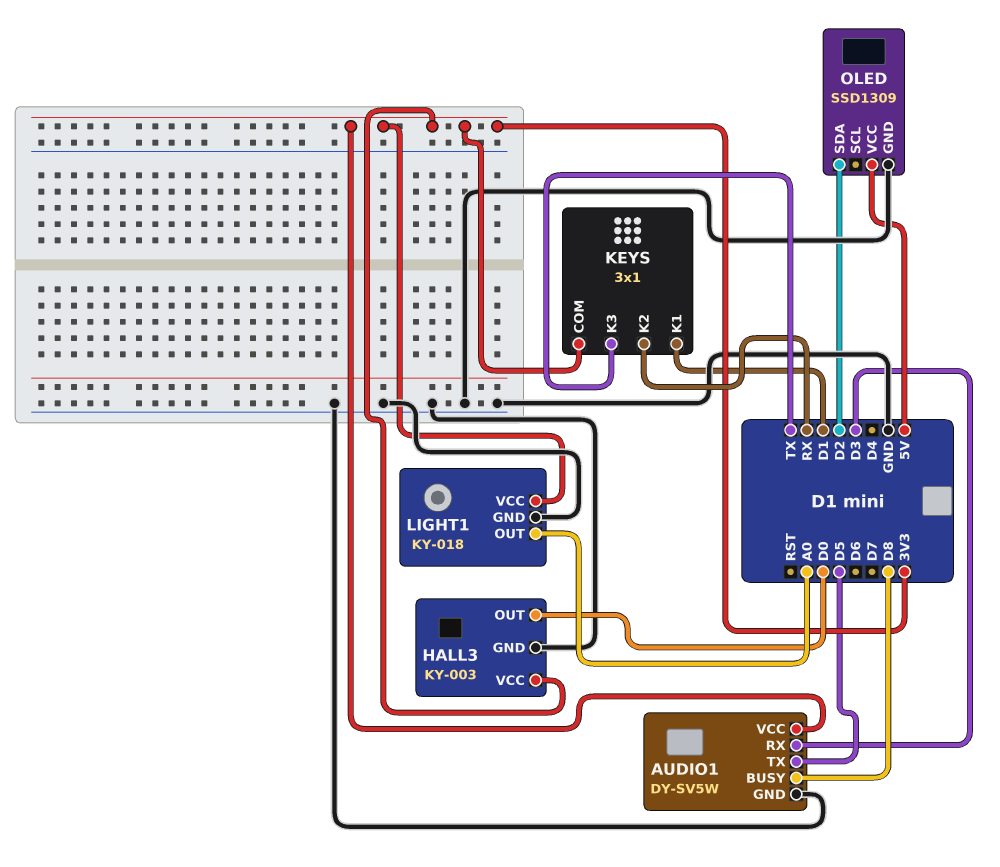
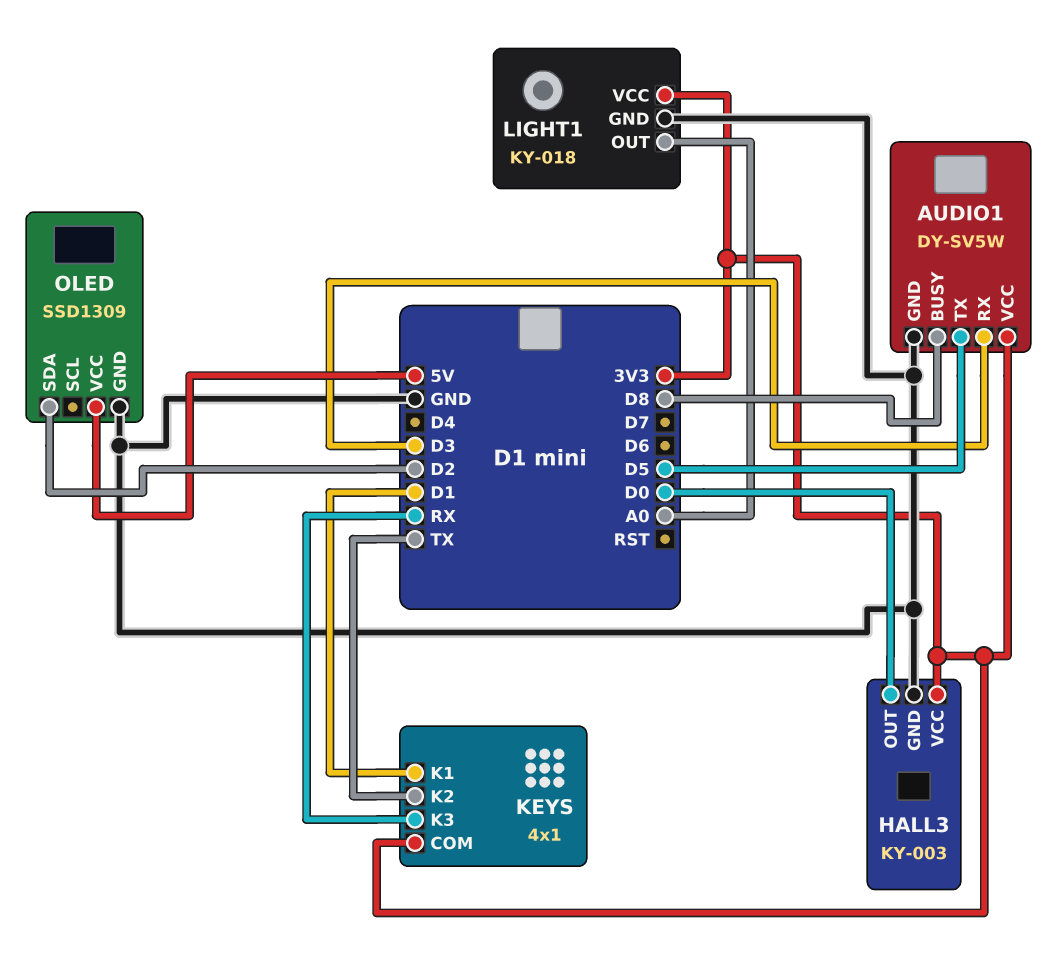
KEYS: 3x1 -> 4x1
KEYS pin K2: RX -> TX
KEYS pin K3: TX -> RX

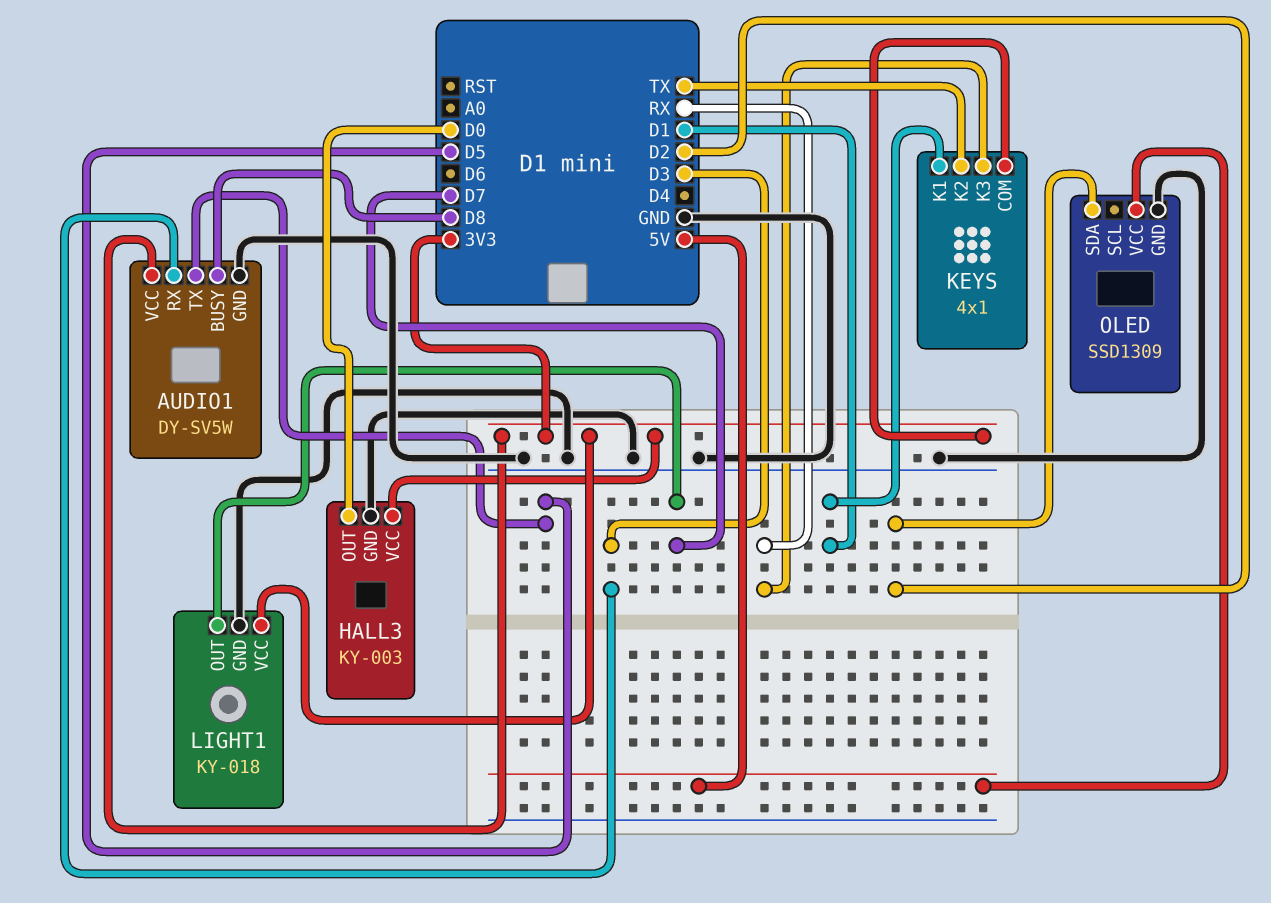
LIGHT1 pin OUT: A0 -> D7

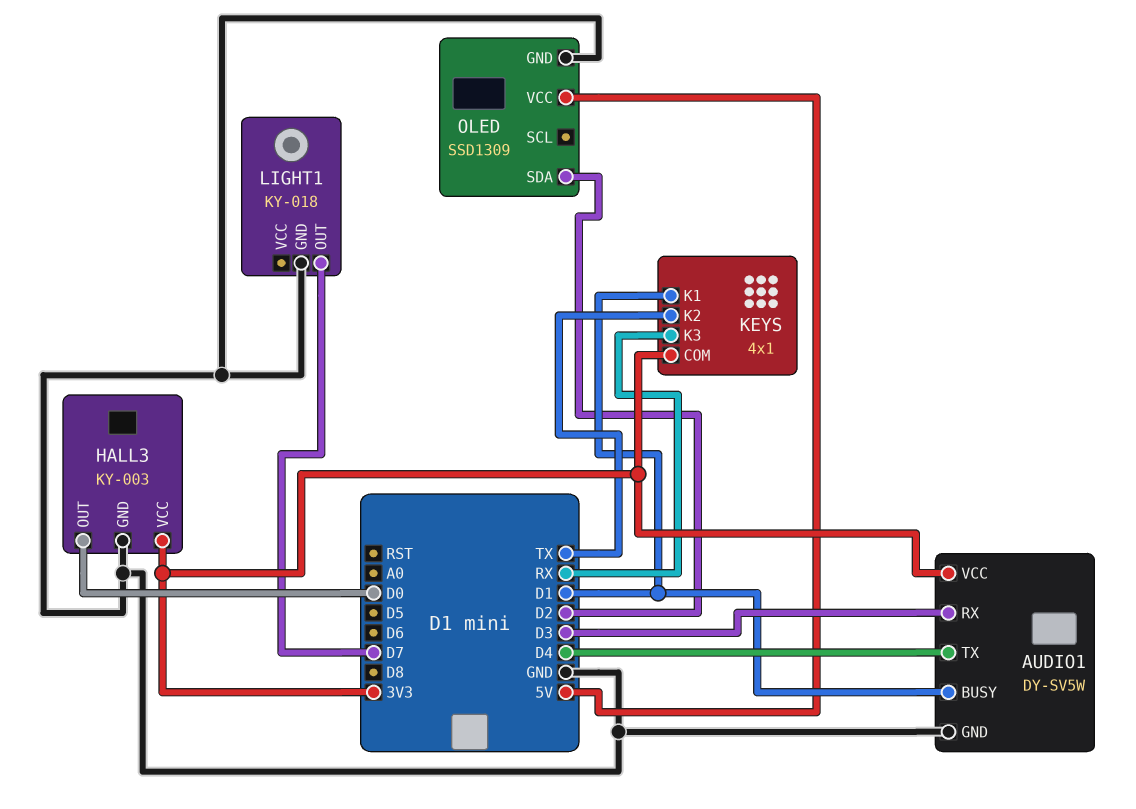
AUDIO1 pin BUSY: D8 -> D1
AUDIO1 pin TX: D5 -> D4
LIGHT1 pin VCC: 3V3 -> none

